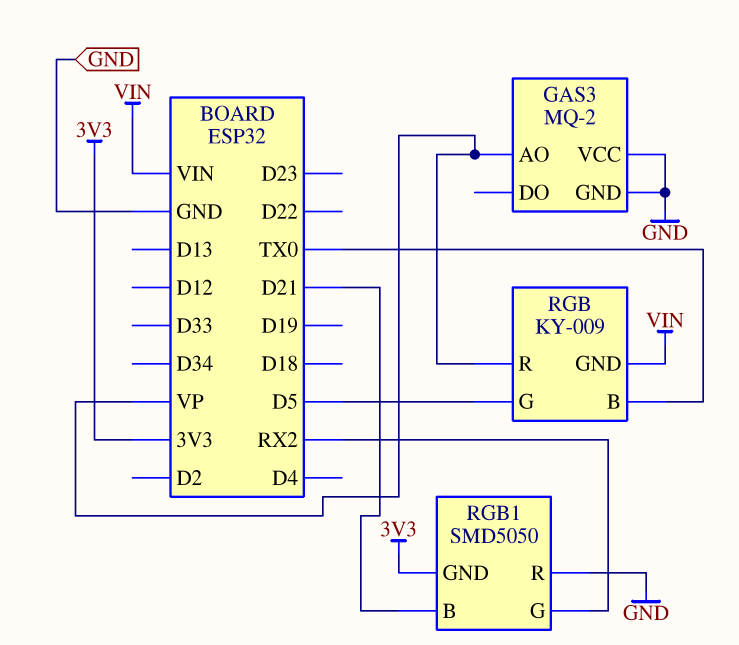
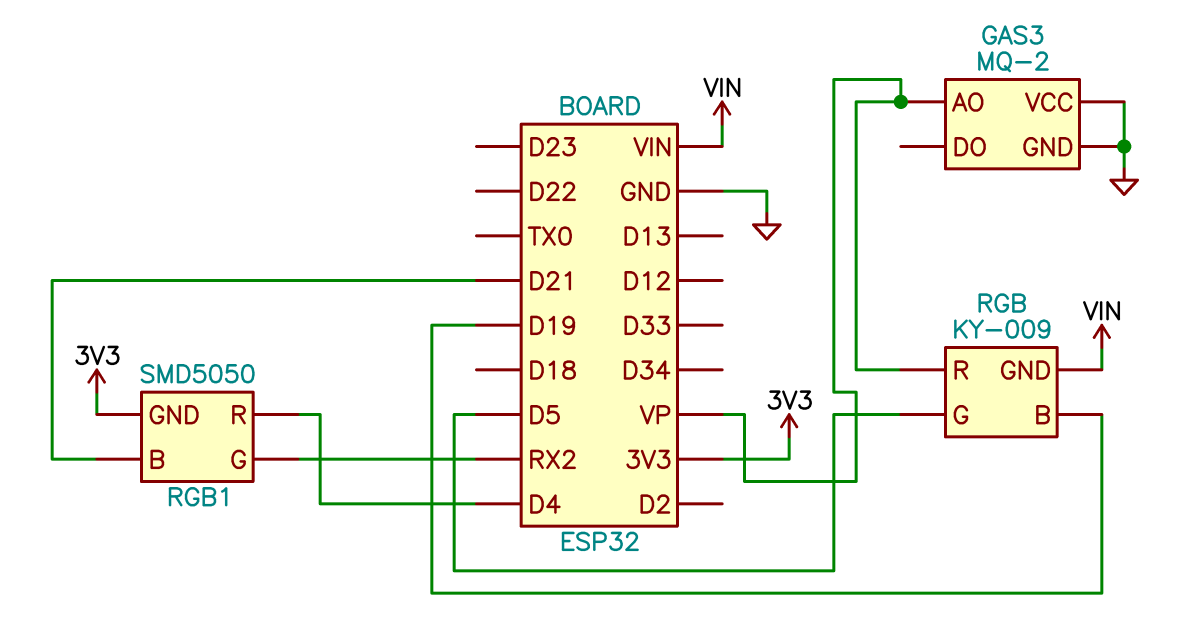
RGB pin B: TX0 -> D19
RGB1 pin R: GND -> D4

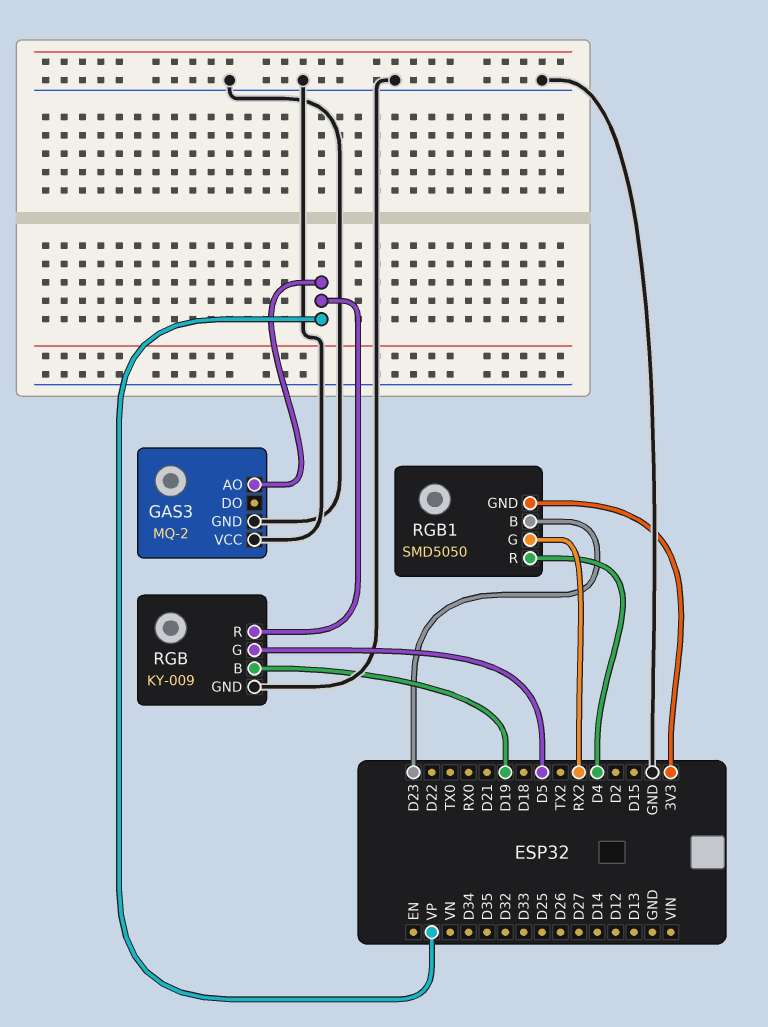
RGB pin GND: VIN -> GND
RGB1 pin B: D21 -> D23

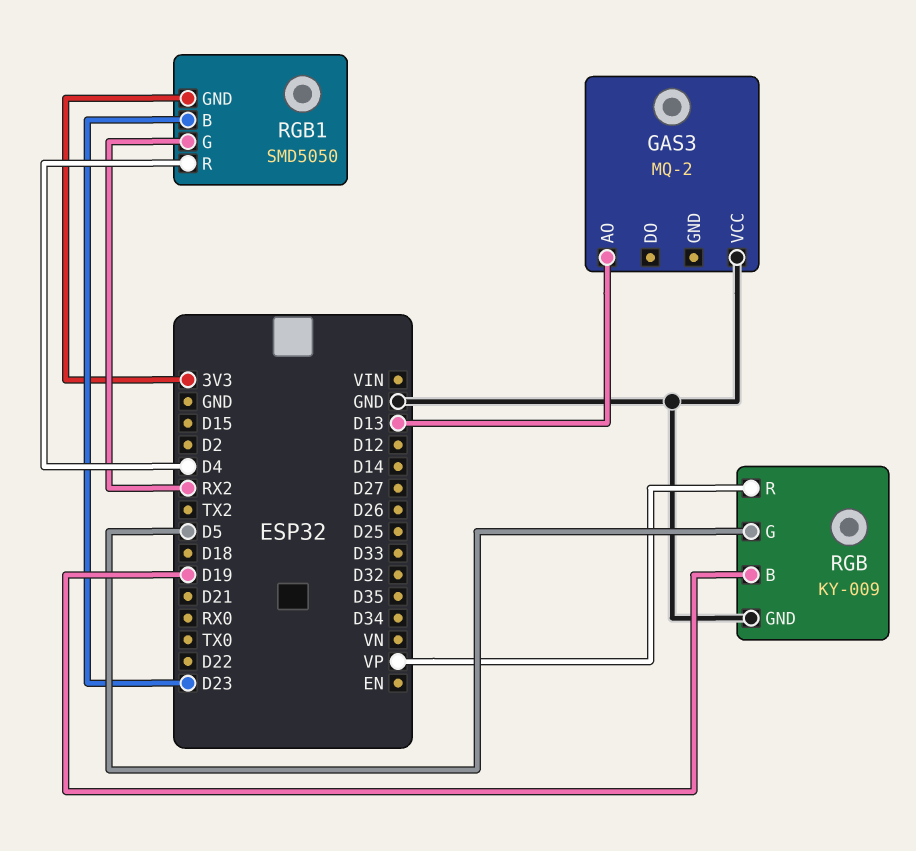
GAS3 pin AO: VP -> D13
GAS3 pin GND: GND -> none

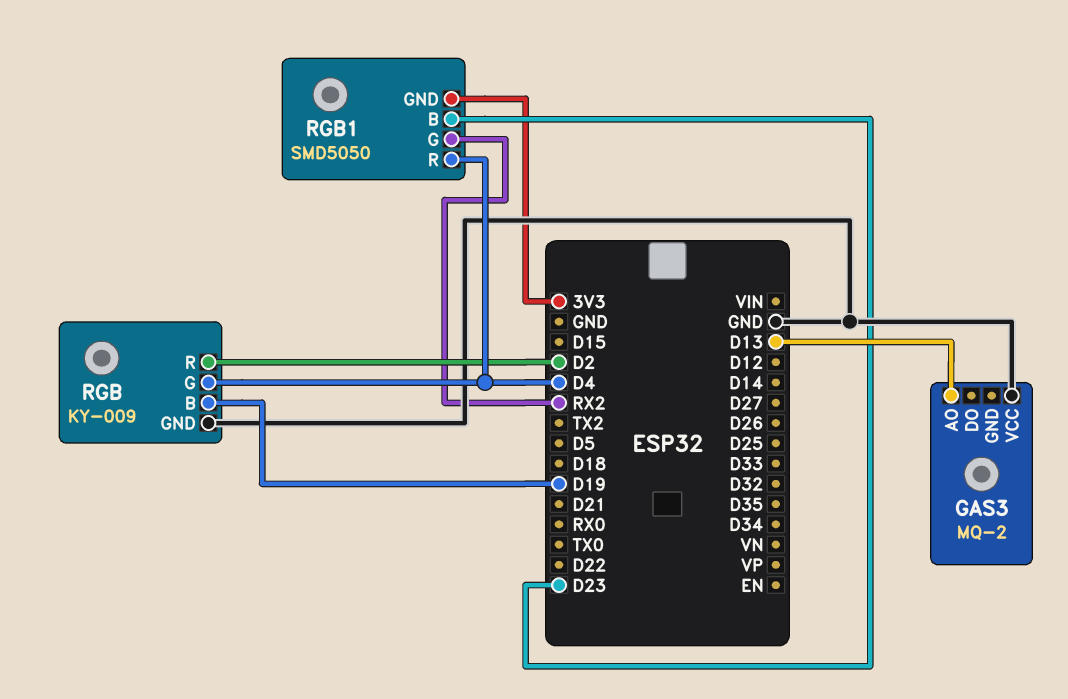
RGB pin G: D5 -> D4
RGB pin R: VP -> D2

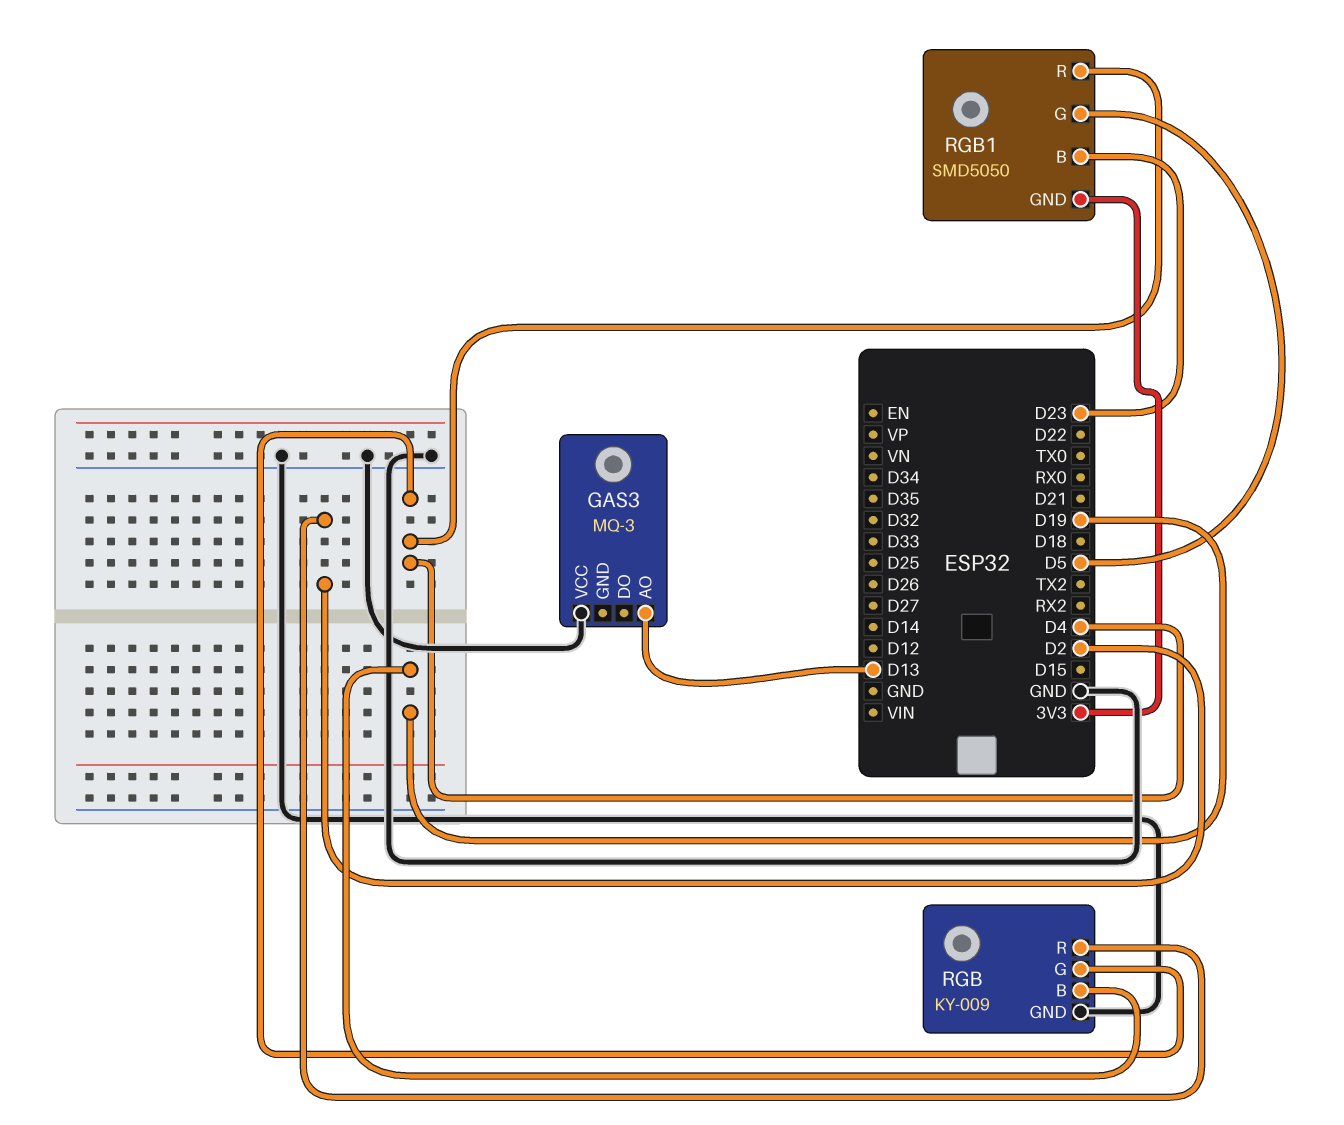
GAS3: MQ-2 -> MQ-3
RGB1 pin G: RX2 -> D5

